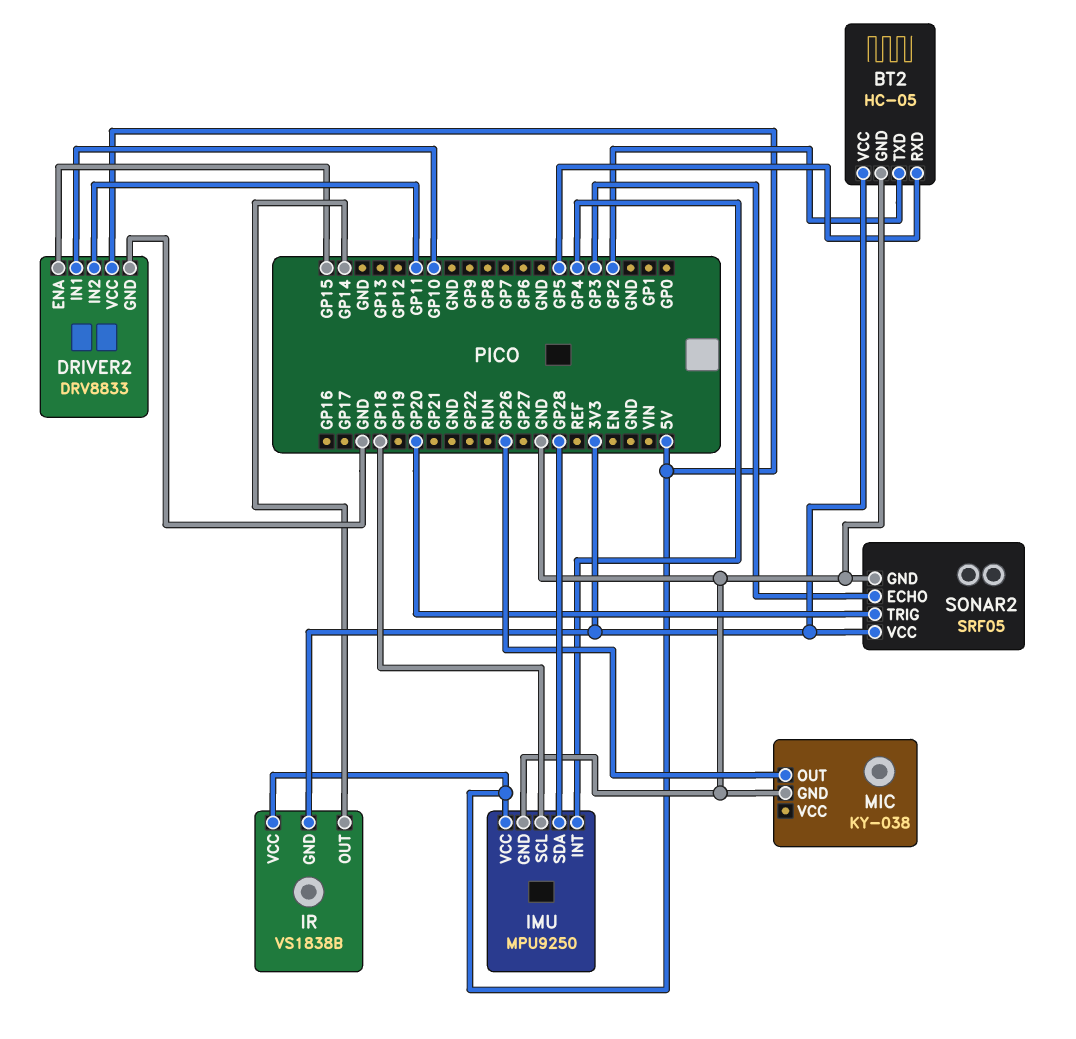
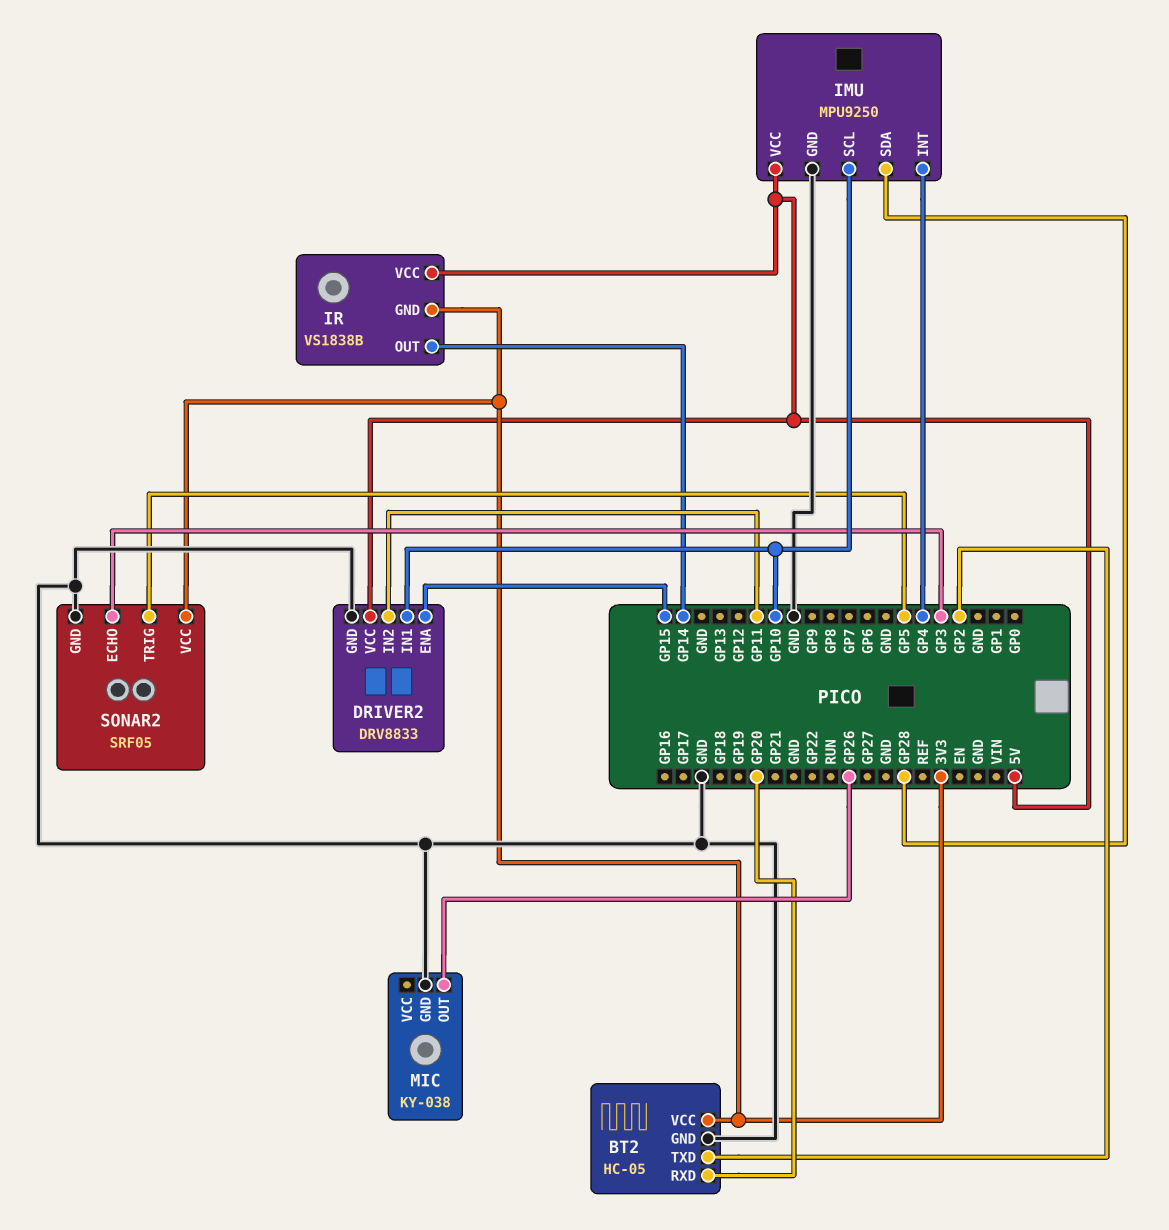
BT2 pin RXD: GP5 -> GP20
IMU pin SCL: GP18 -> GP10
SONAR2 pin TRIG: GP20 -> GP5

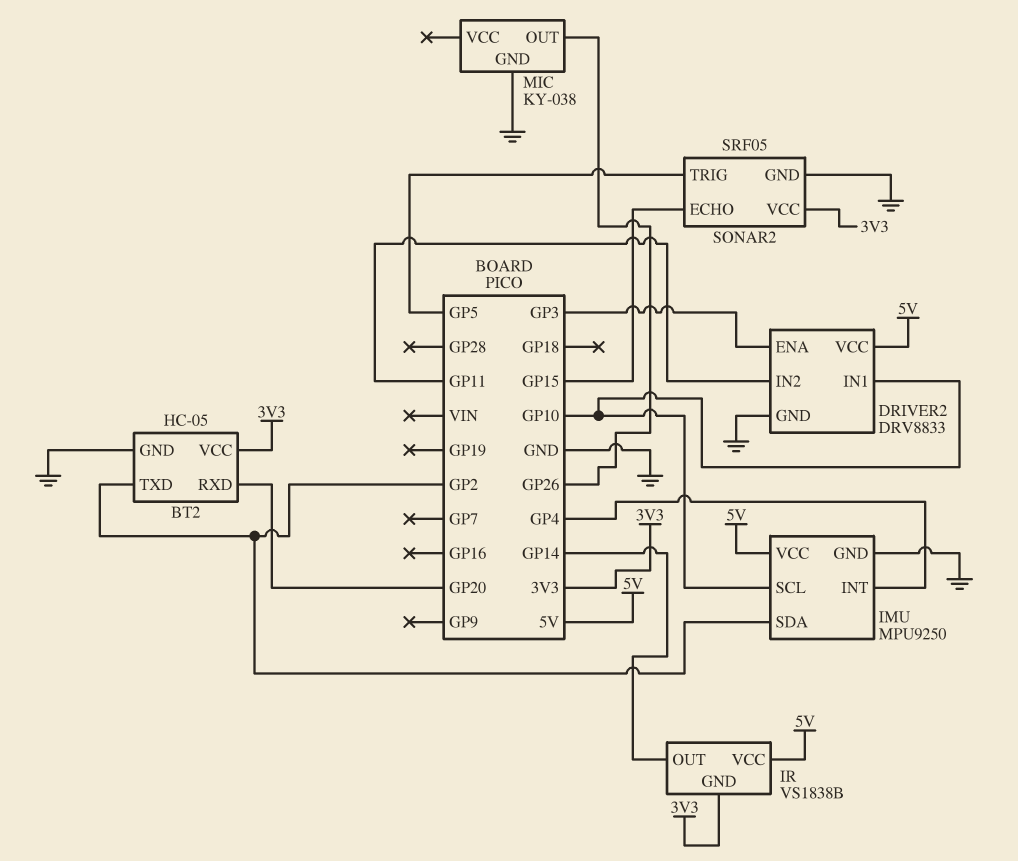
DRIVER2 pin ENA: GP15 -> GP3
IMU pin SDA: GP28 -> GP2
SONAR2 pin ECHO: GP3 -> GP15

